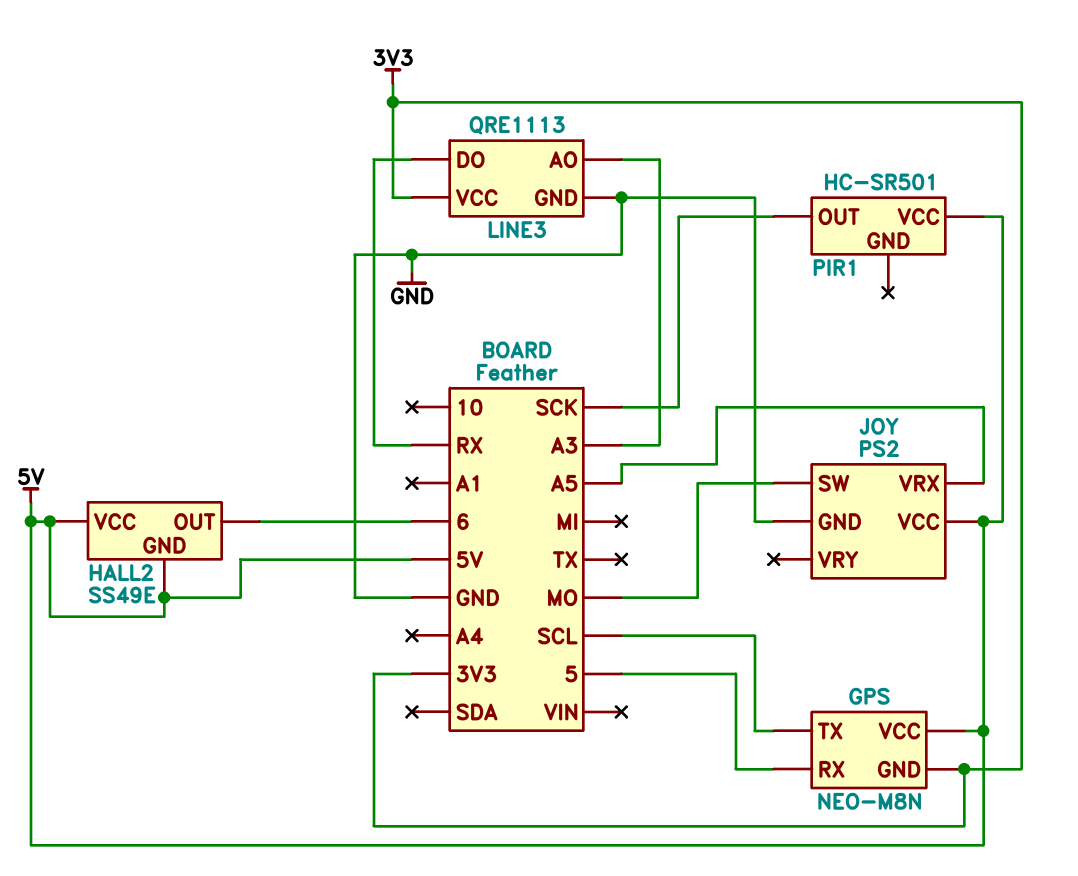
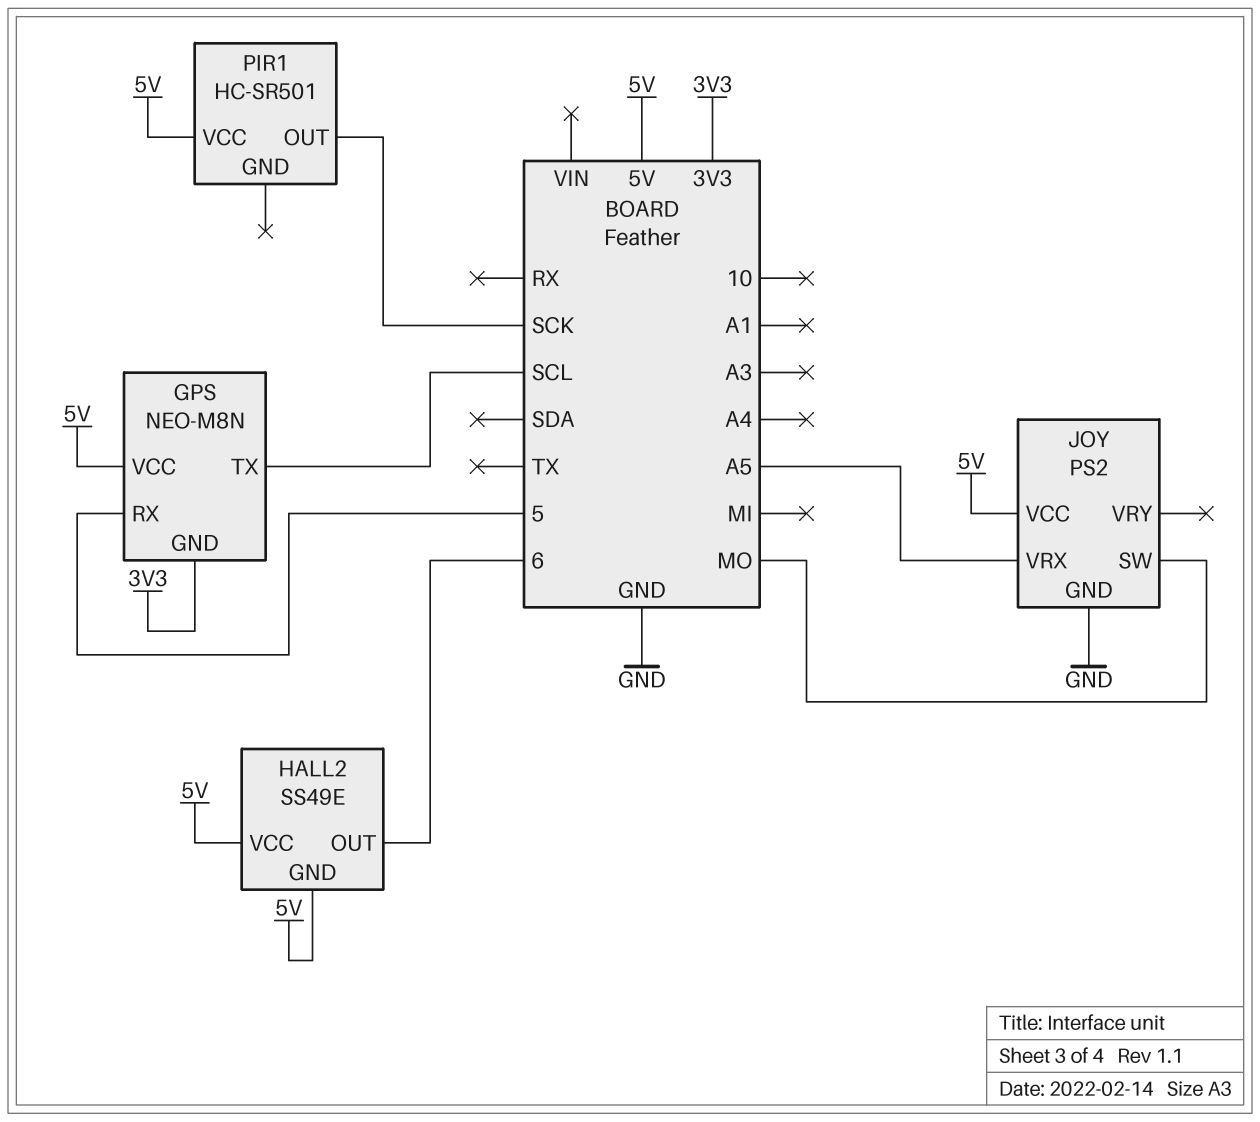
LINE3: QRE1113 -> none
LINE3 pin AO: A3 -> none
LINE3 pin DO: RX -> none
LINE3 pin GND: GND -> none
LINE3 pin VCC: 3V3 -> none

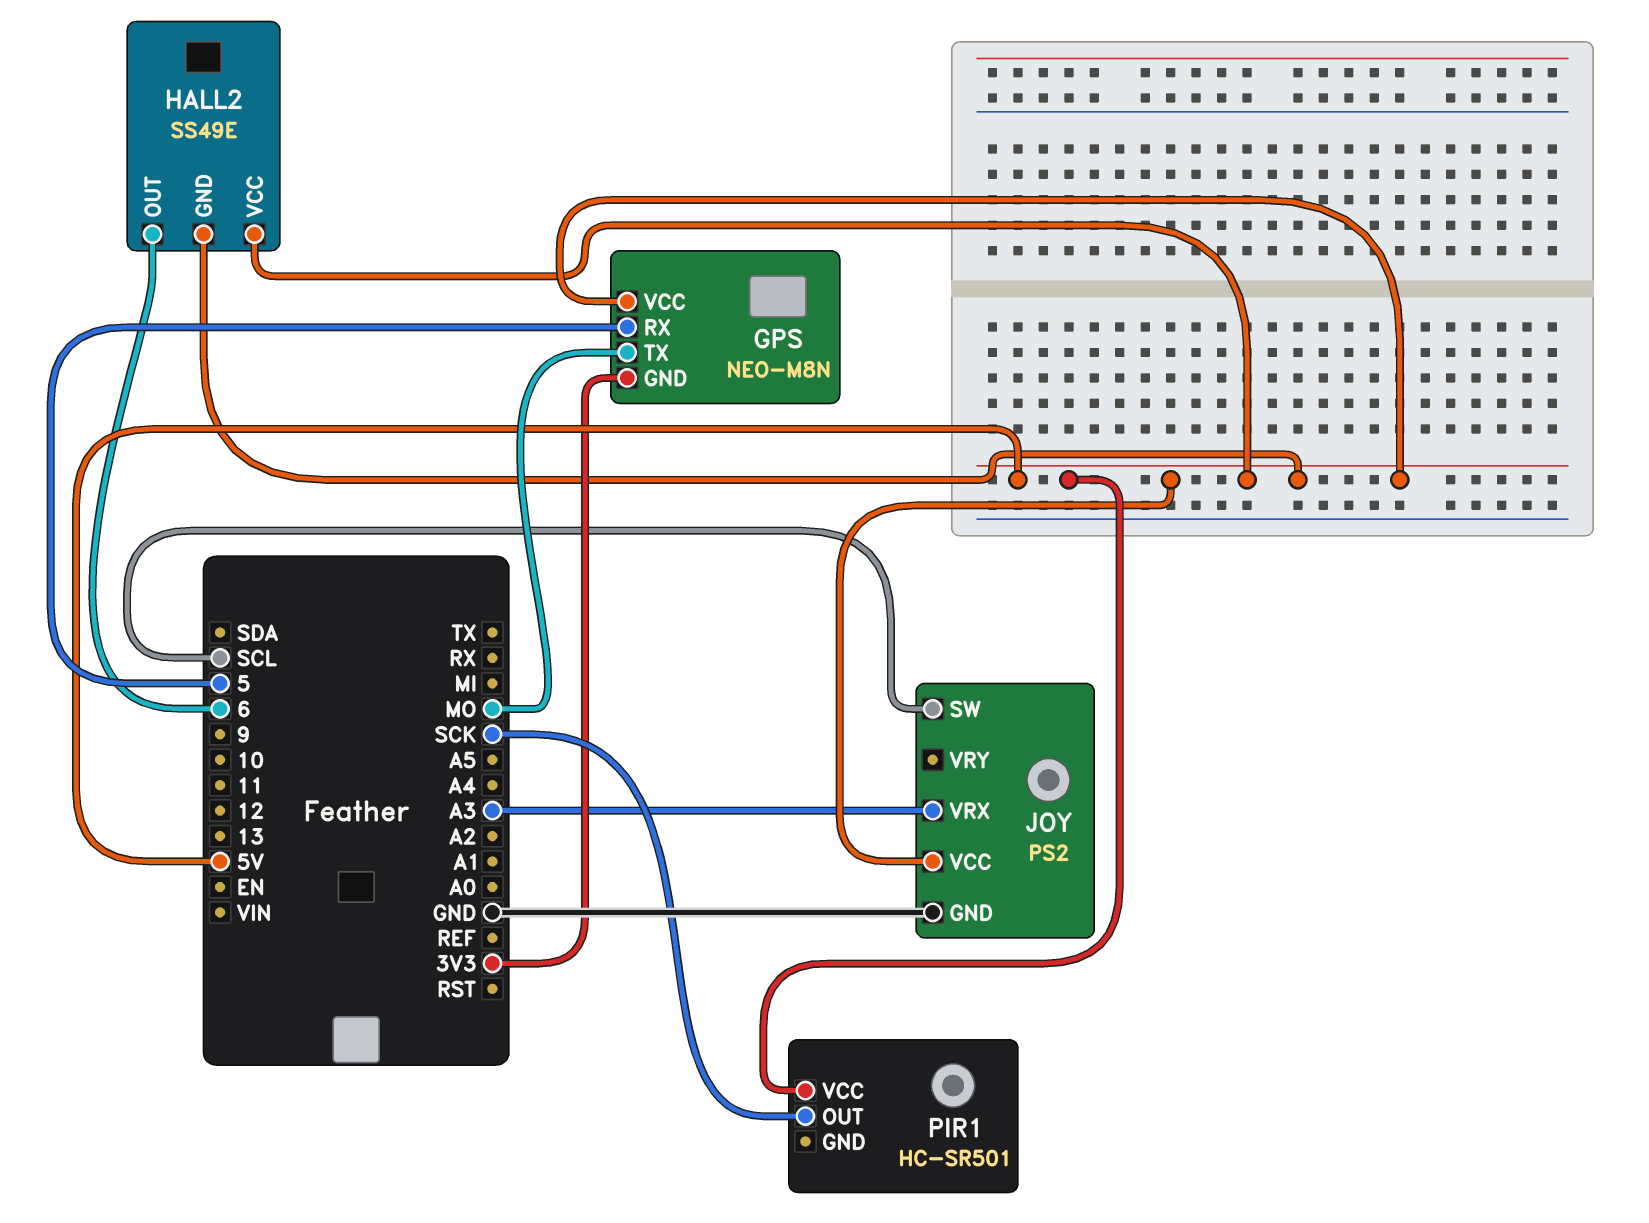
GPS pin TX: SCL -> MO
JOY pin SW: MO -> SCL
JOY pin VRX: A5 -> A3

